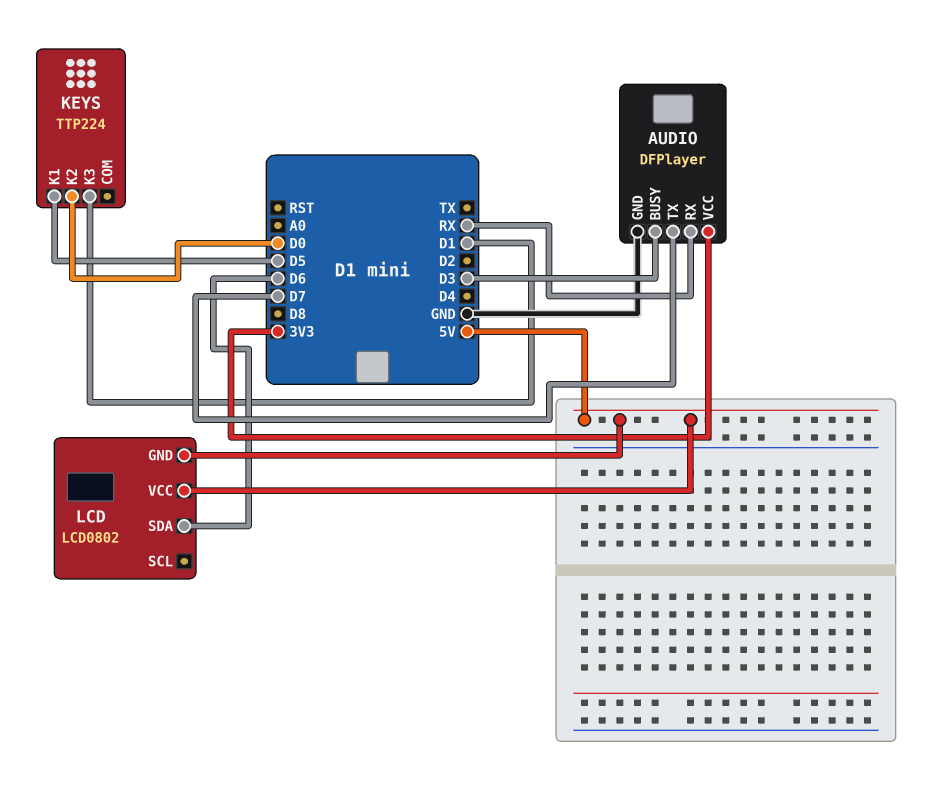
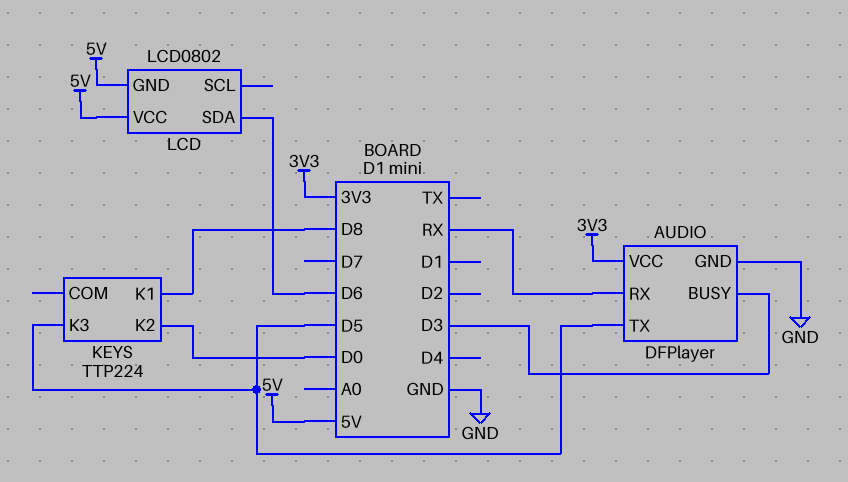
AUDIO pin TX: D7 -> D5
KEYS pin K1: D5 -> D8
KEYS pin K3: D1 -> D5

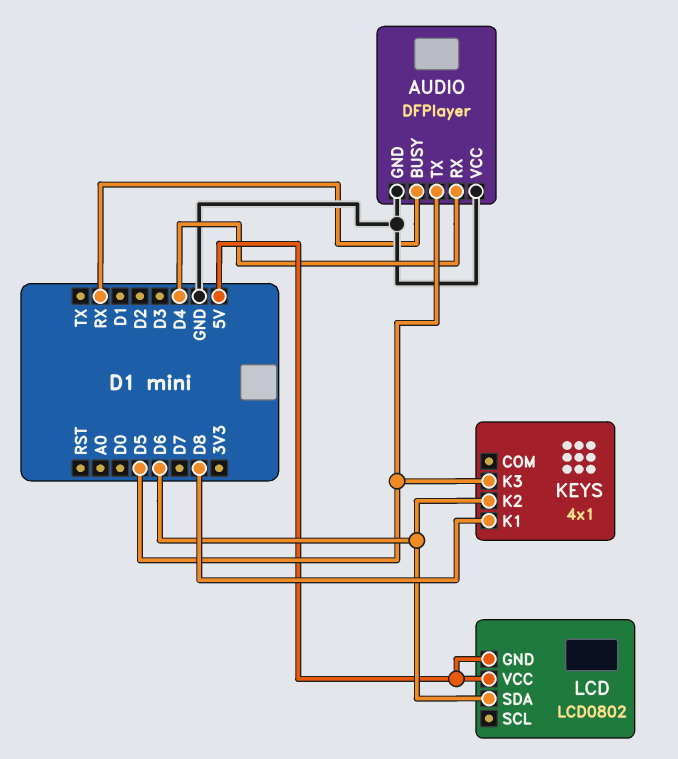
AUDIO pin BUSY: D3 -> RX
AUDIO pin RX: RX -> D4
AUDIO pin VCC: 3V3 -> GND
KEYS: TTP224 -> 4x1
KEYS pin K2: D0 -> D6

